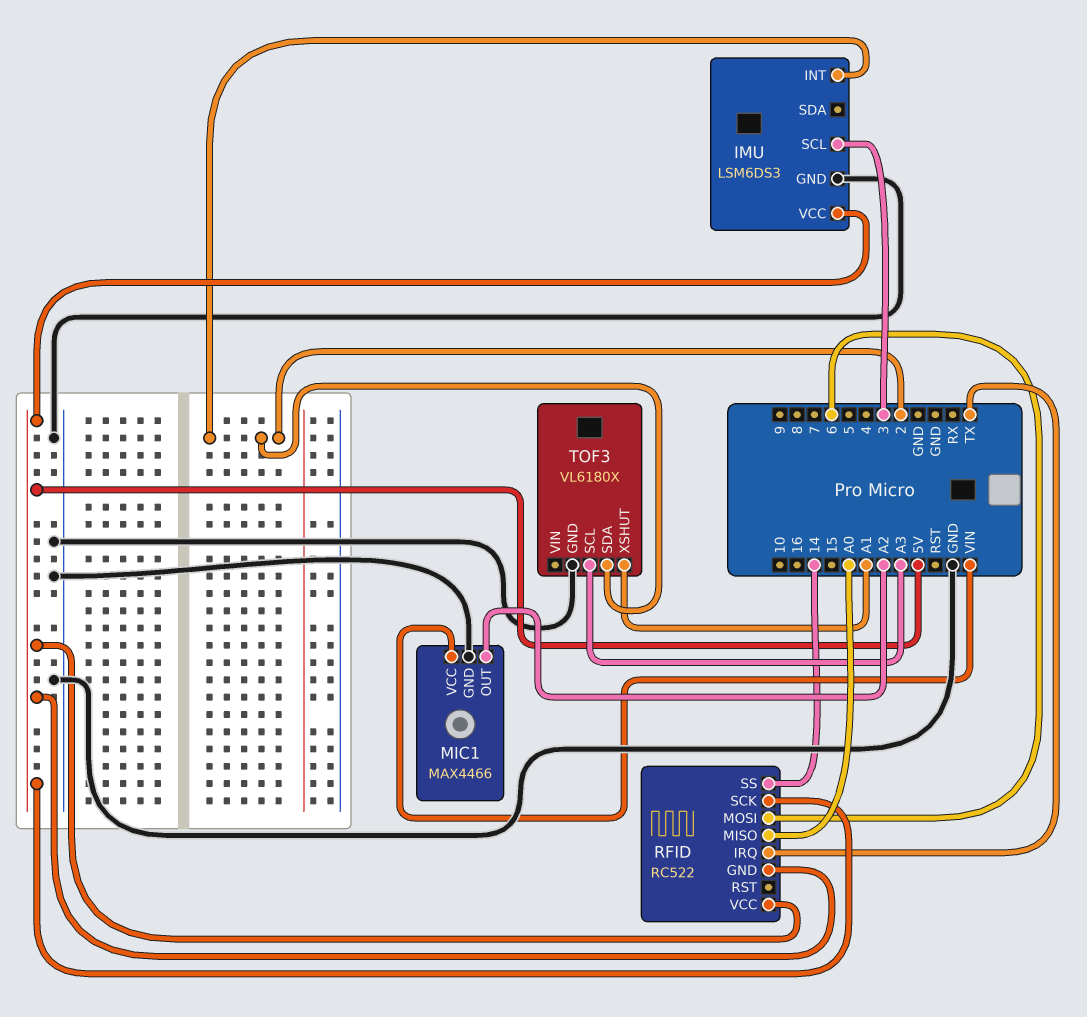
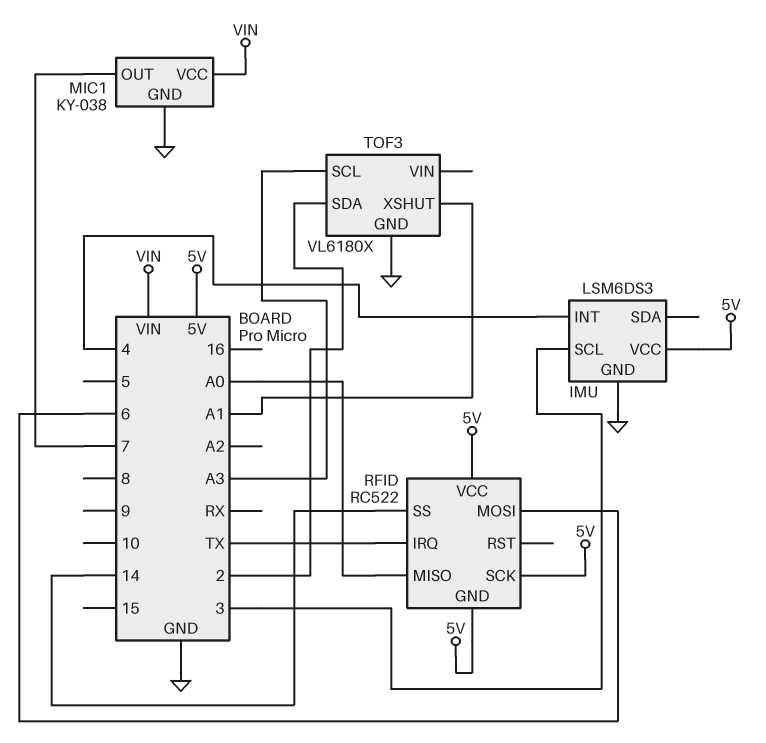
IMU pin INT: 2 -> 4
MIC1: MAX4466 -> KY-038
MIC1 pin OUT: A2 -> 7

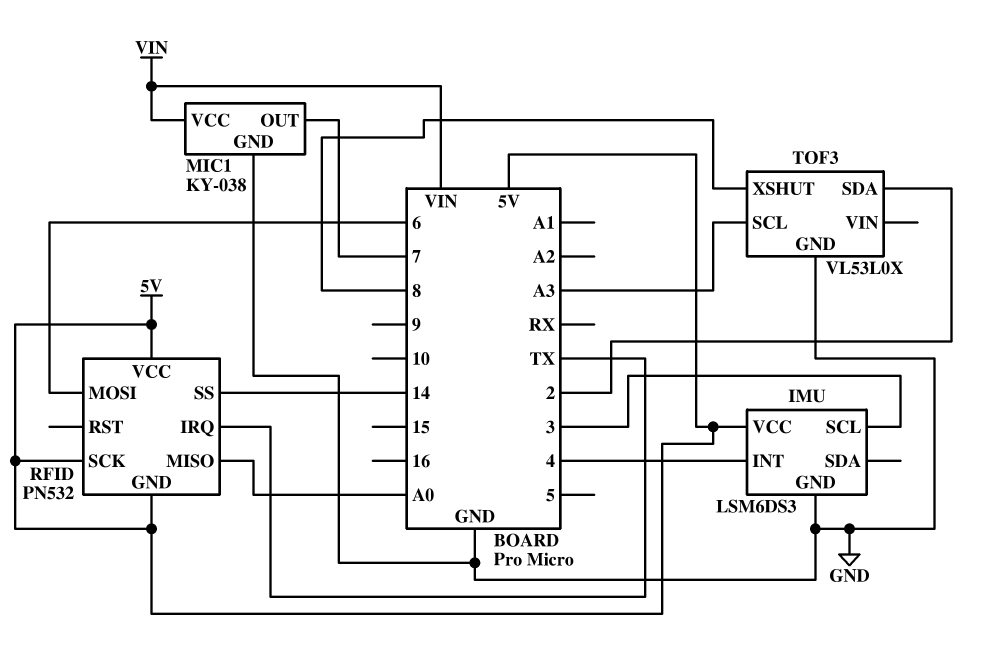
RFID: RC522 -> PN532
TOF3: VL6180X -> VL53L0X
TOF3 pin XSHUT: A1 -> 8

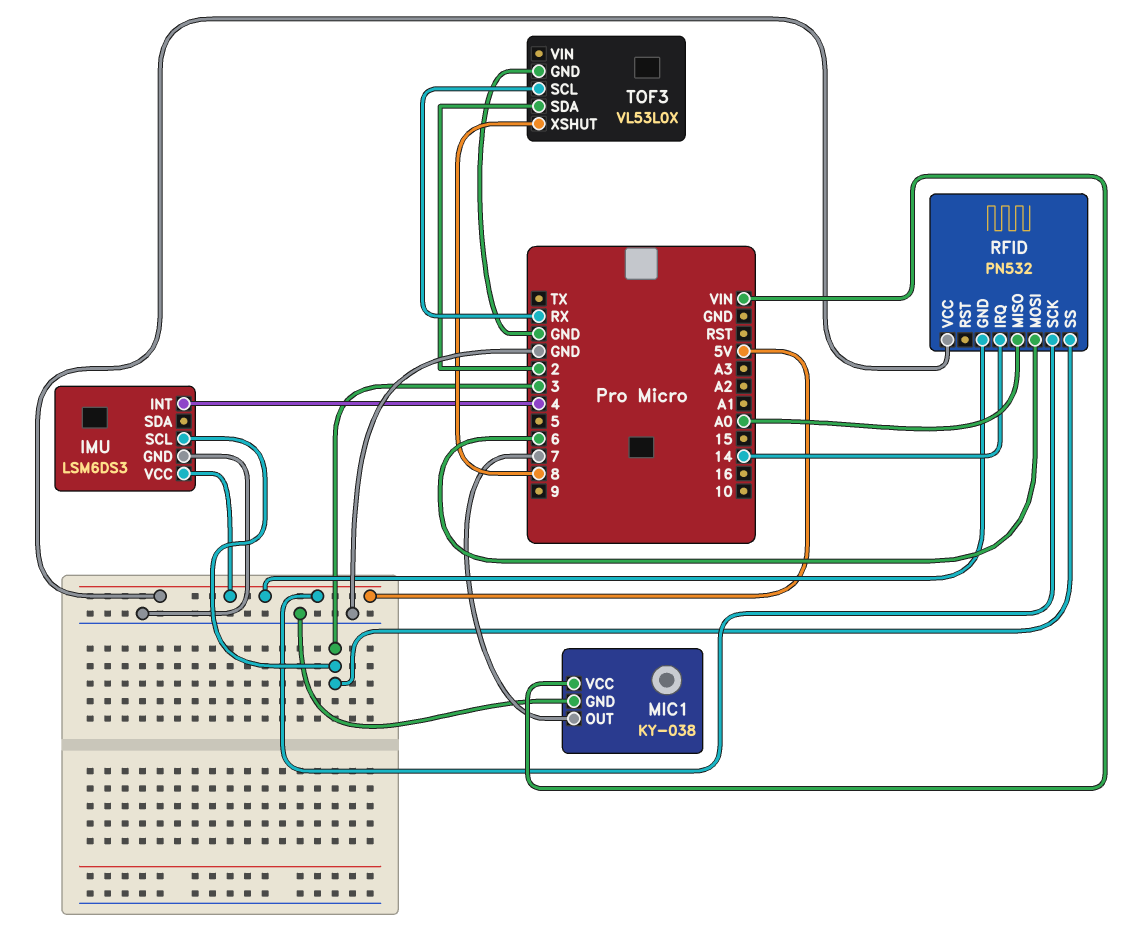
RFID pin IRQ: TX -> 14
RFID pin SS: 14 -> 3
TOF3 pin SCL: A3 -> RX

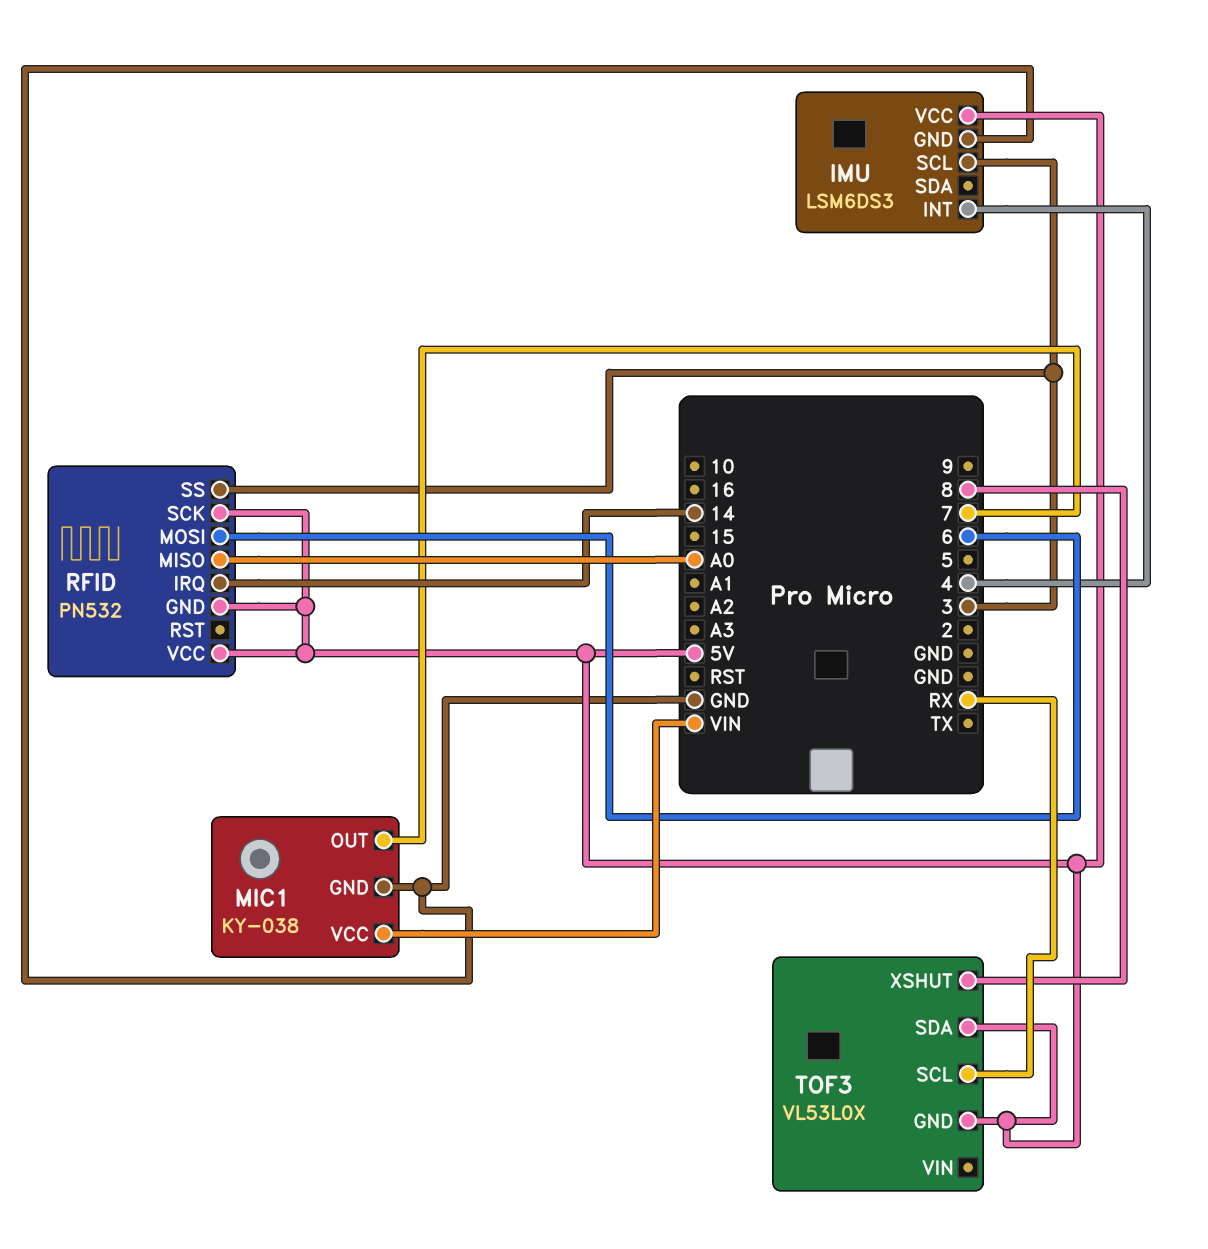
TOF3 pin GND: GND -> 5V
TOF3 pin SDA: 2 -> 5V

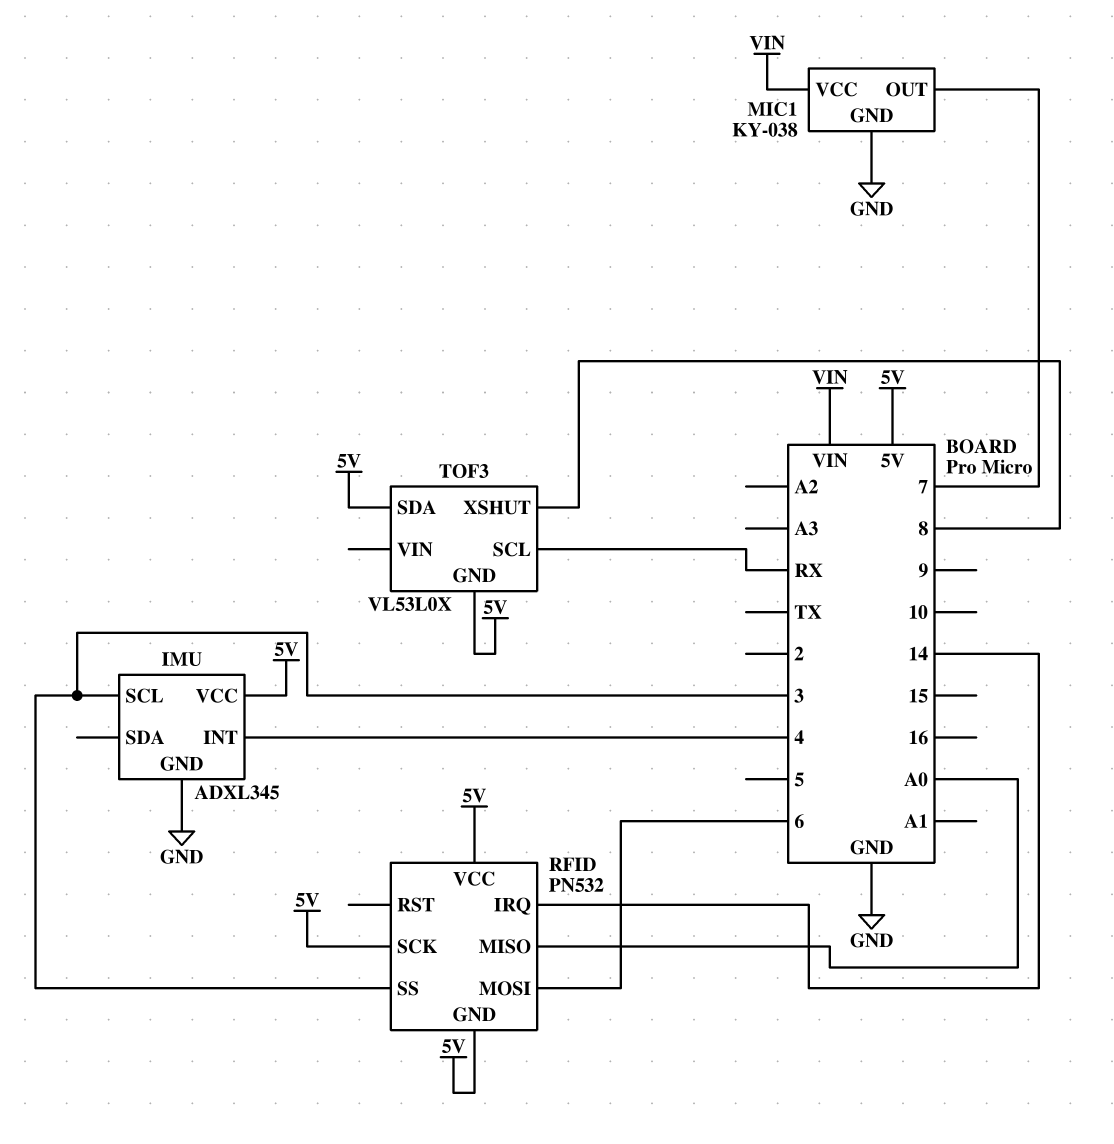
IMU: LSM6DS3 -> ADXL345

